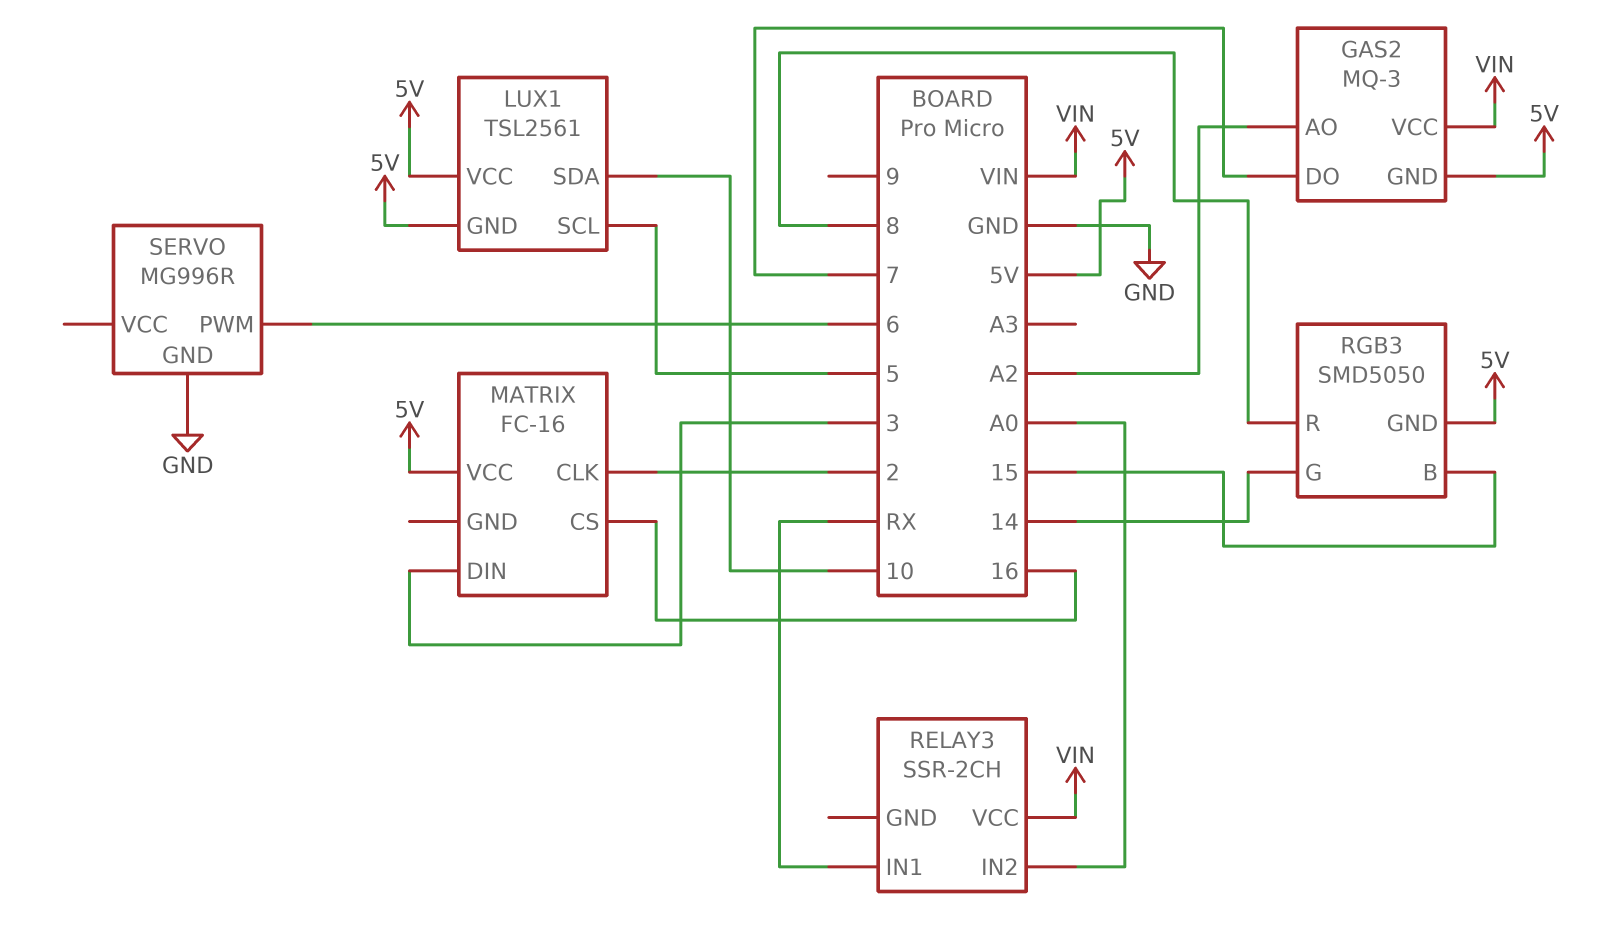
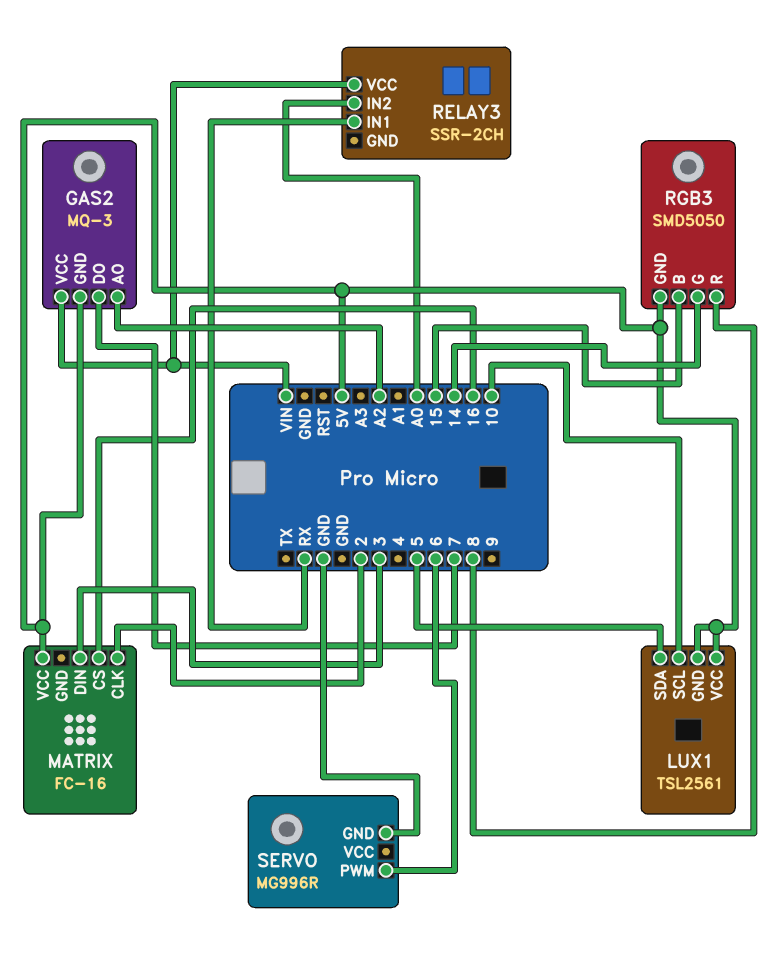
LUX1 pin SCL: 5 -> 10
LUX1 pin SDA: 10 -> 5

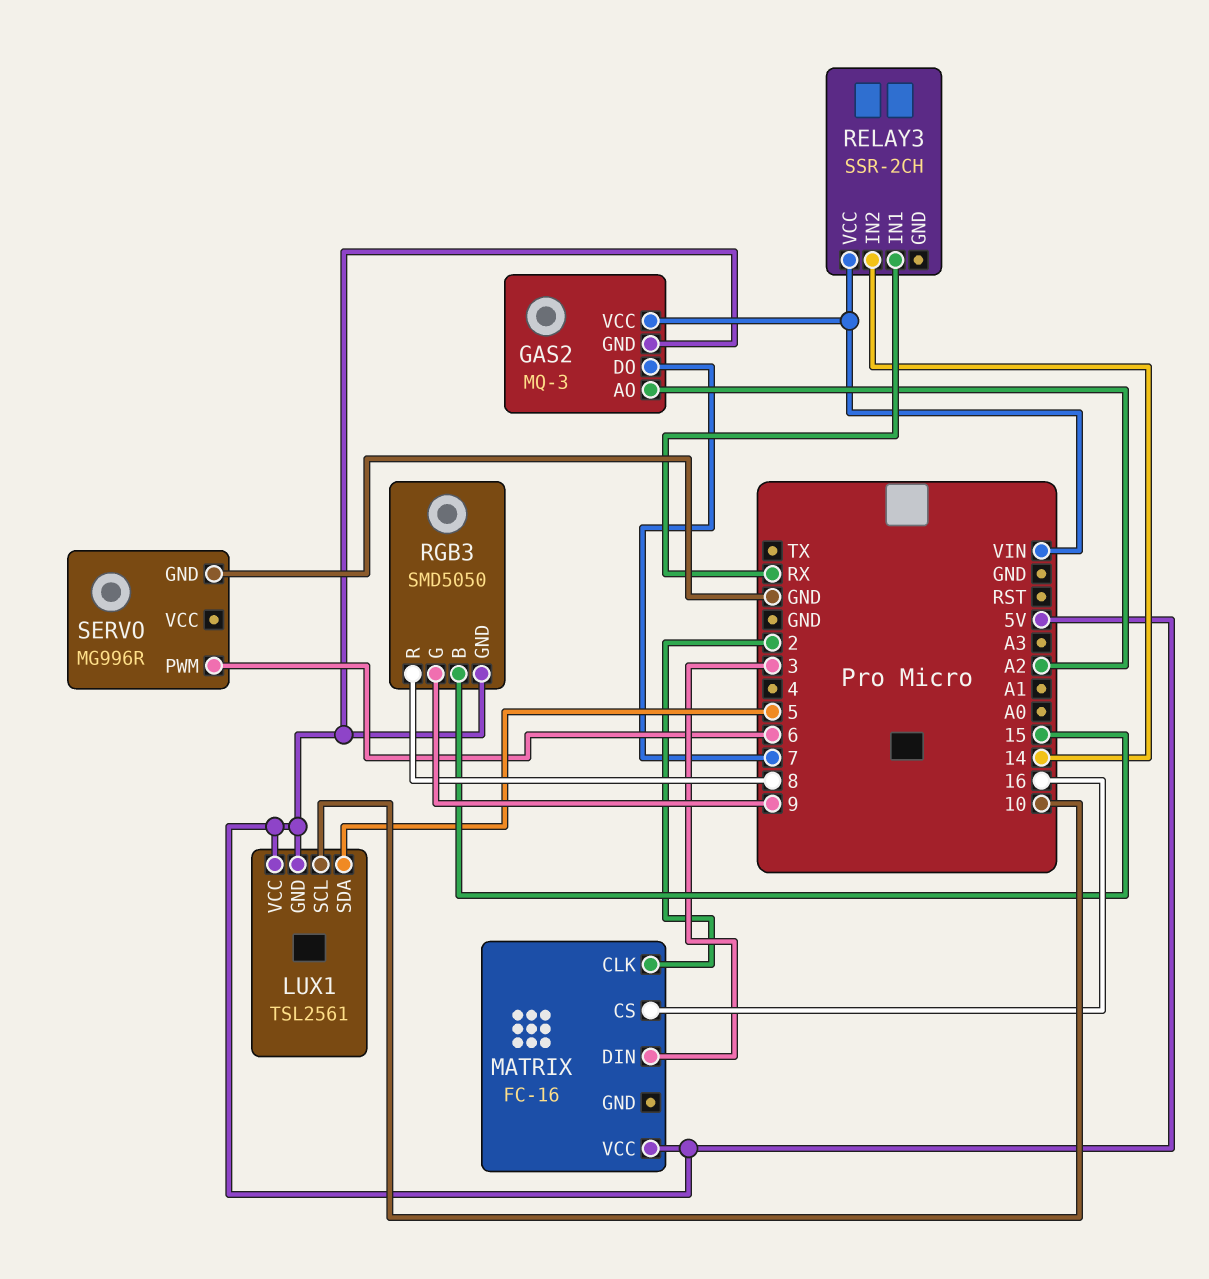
RELAY3 pin IN2: A0 -> 14
RGB3 pin G: 14 -> 9

